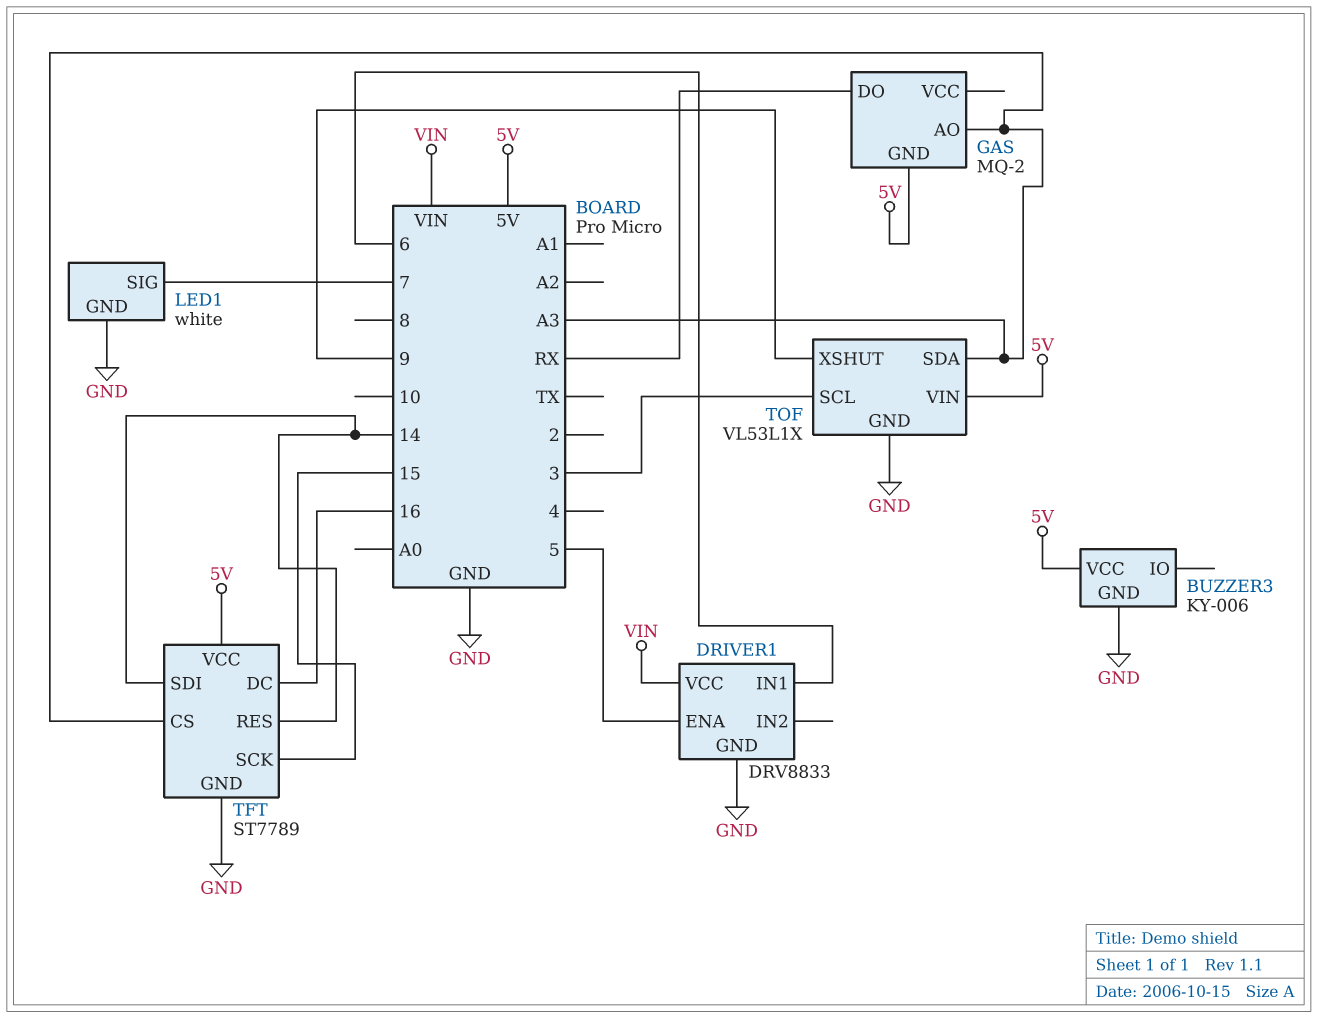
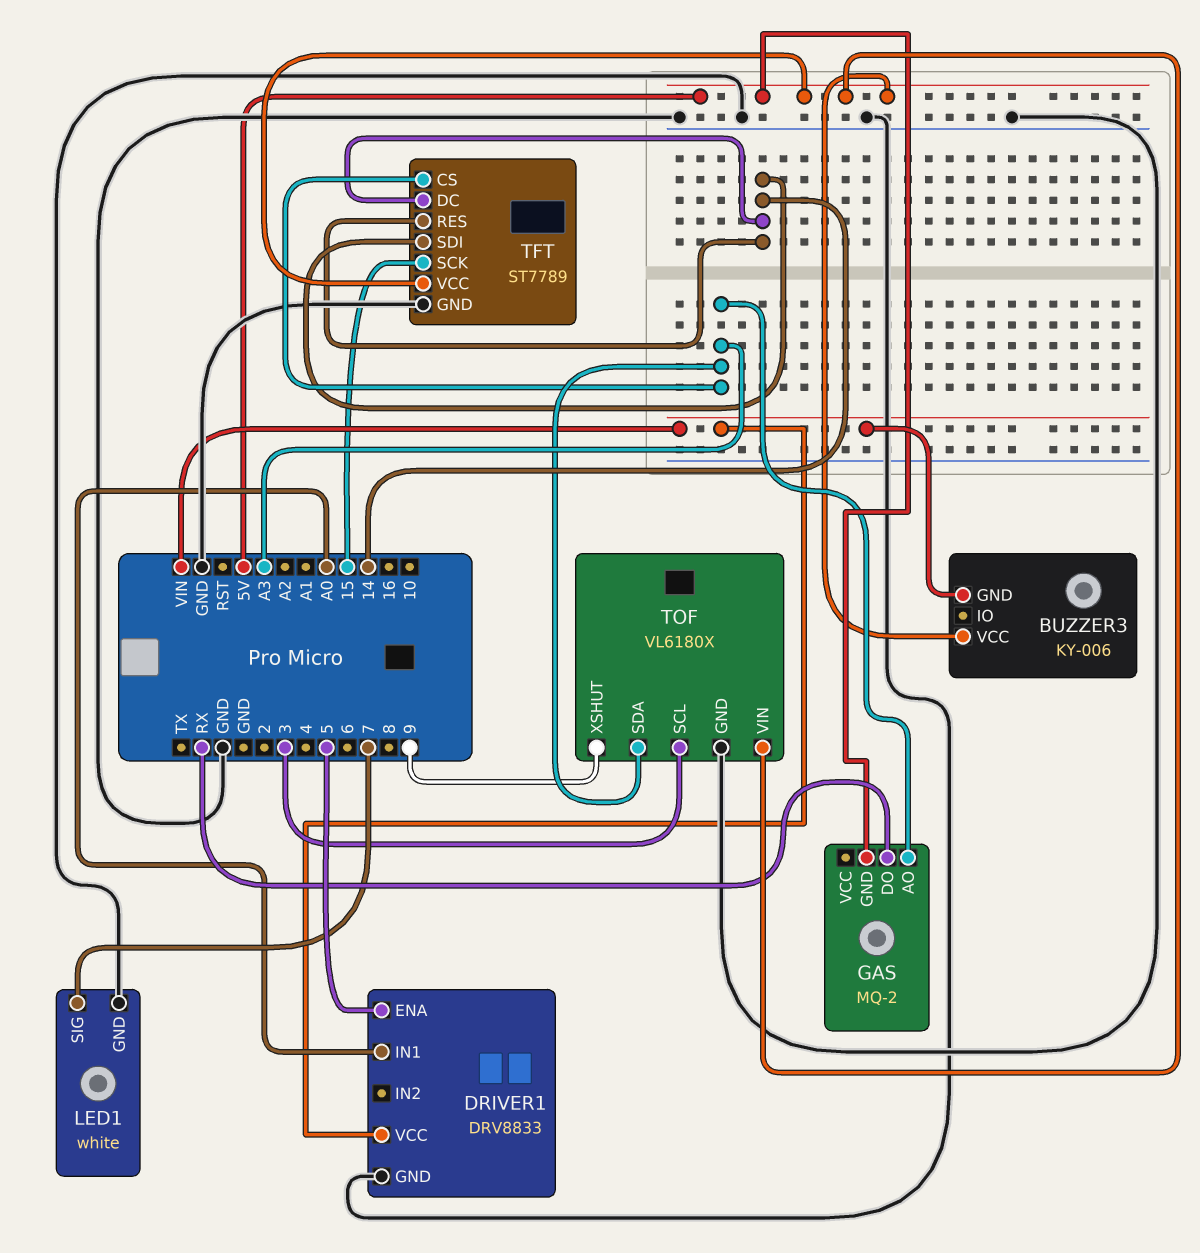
BUZZER3 pin GND: GND -> VIN
DRIVER1 pin IN1: 6 -> A0
TFT pin DC: 16 -> 14
TOF: VL53L1X -> VL6180X

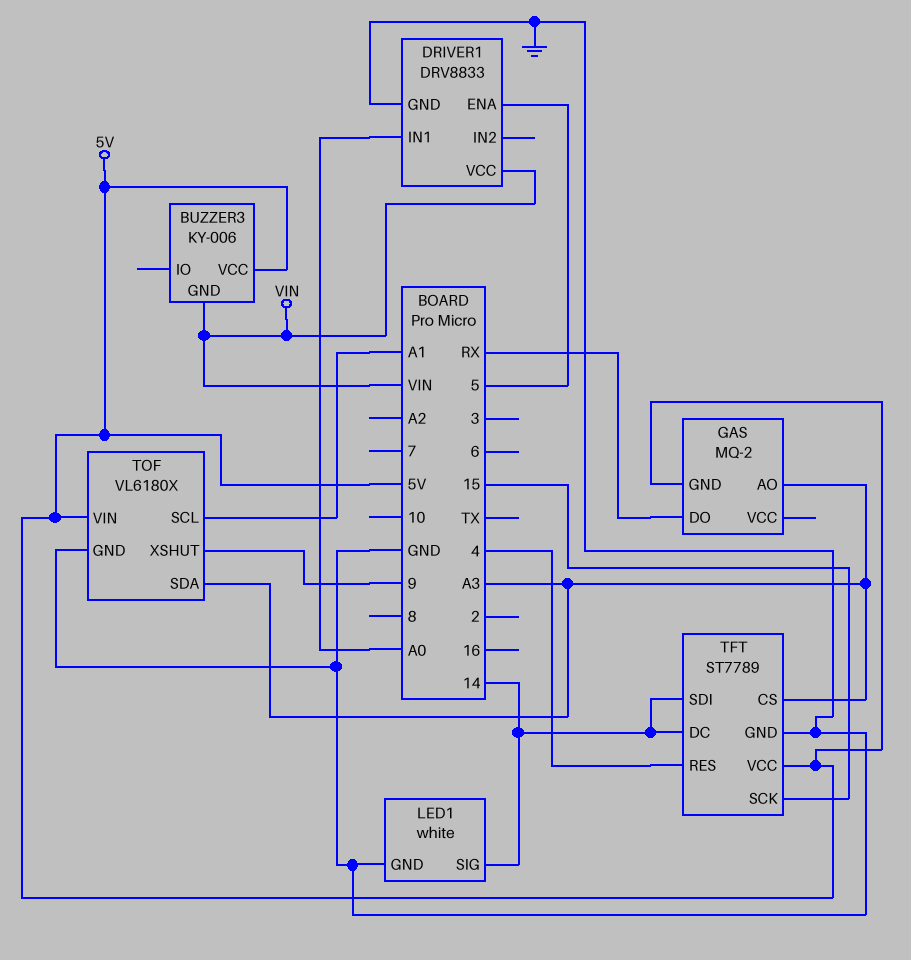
LED1 pin SIG: 7 -> 14
TFT pin RES: 14 -> 4
TOF pin SCL: 3 -> A1

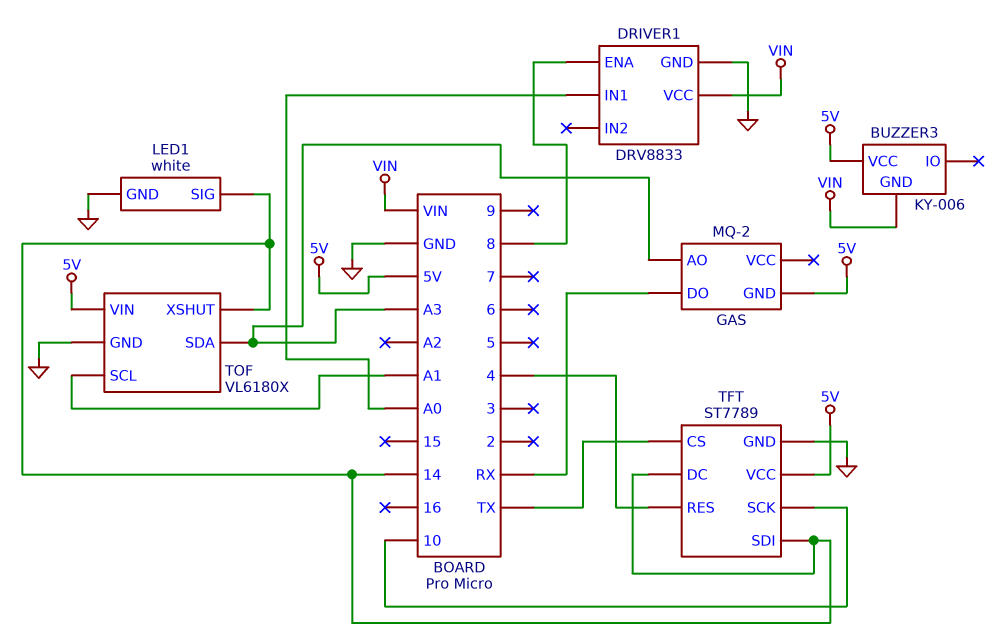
DRIVER1 pin ENA: 5 -> 8
TFT pin CS: A3 -> TX
TFT pin SCK: 15 -> 10
TOF pin XSHUT: 9 -> 14

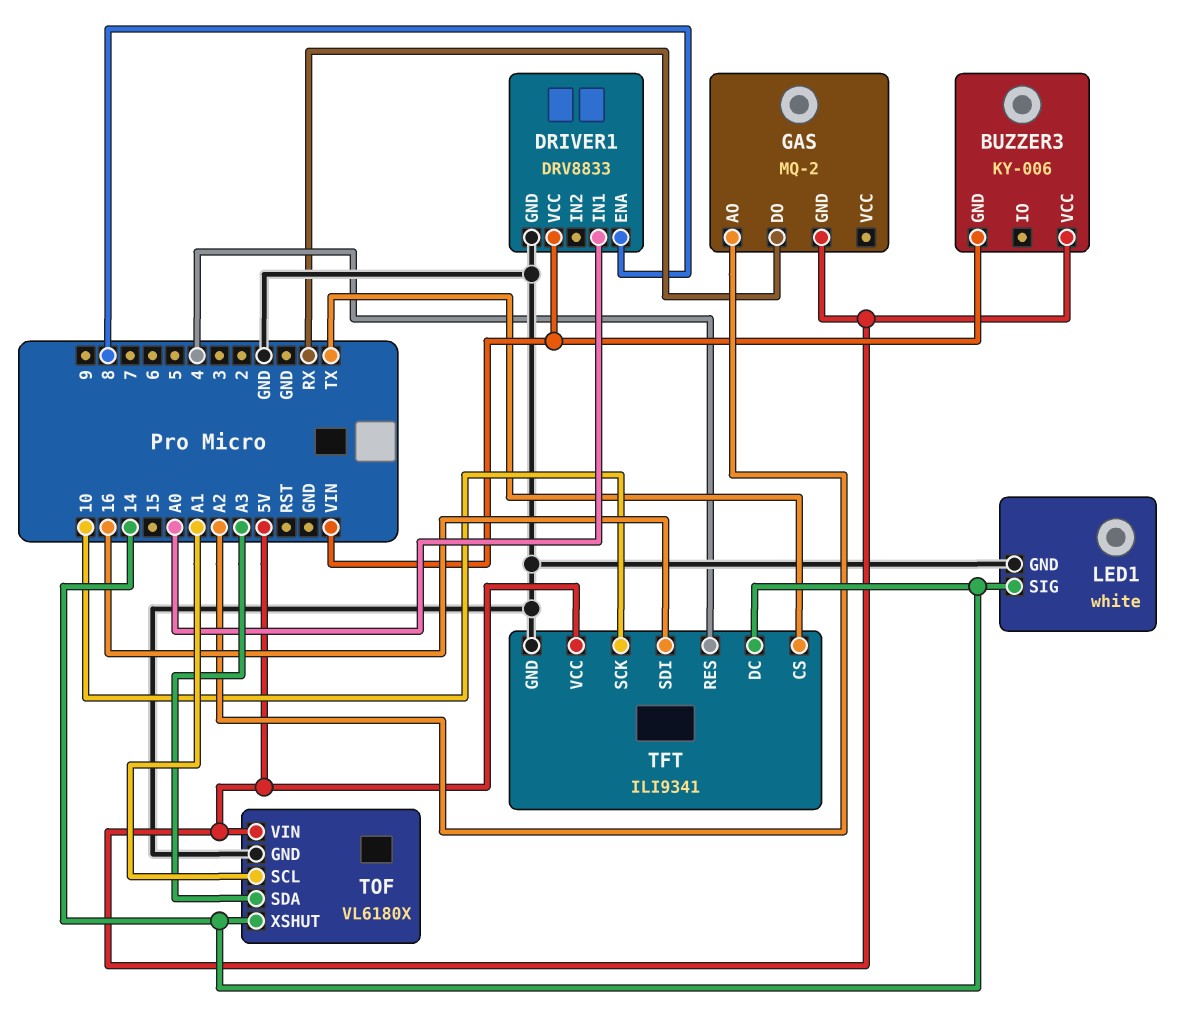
GAS pin AO: A3 -> A2
TFT: ST7789 -> ILI9341
TFT pin SDI: 14 -> 16

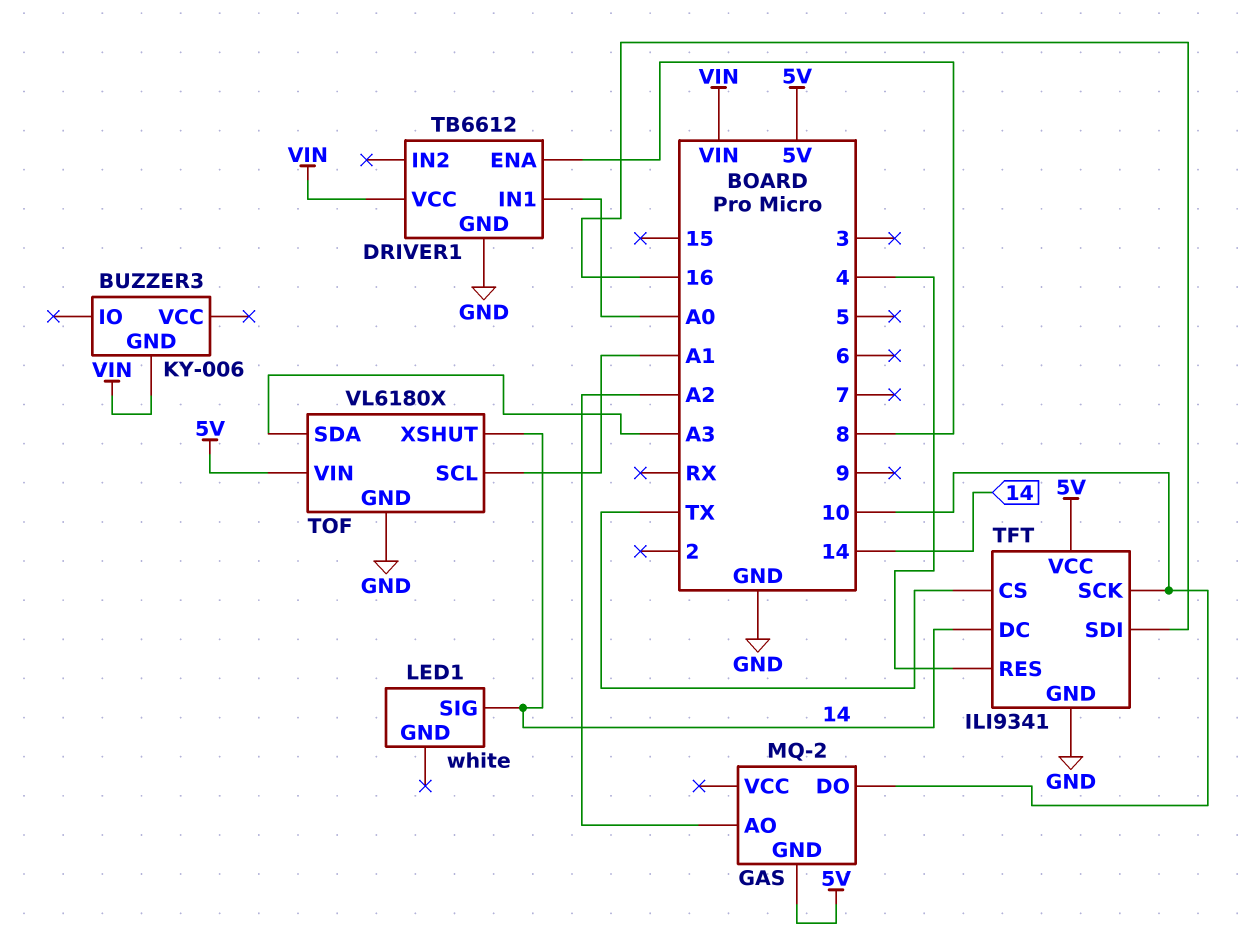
BUZZER3 pin VCC: 5V -> none
DRIVER1: DRV8833 -> TB6612
GAS pin DO: RX -> 10
LED1 pin GND: GND -> none

